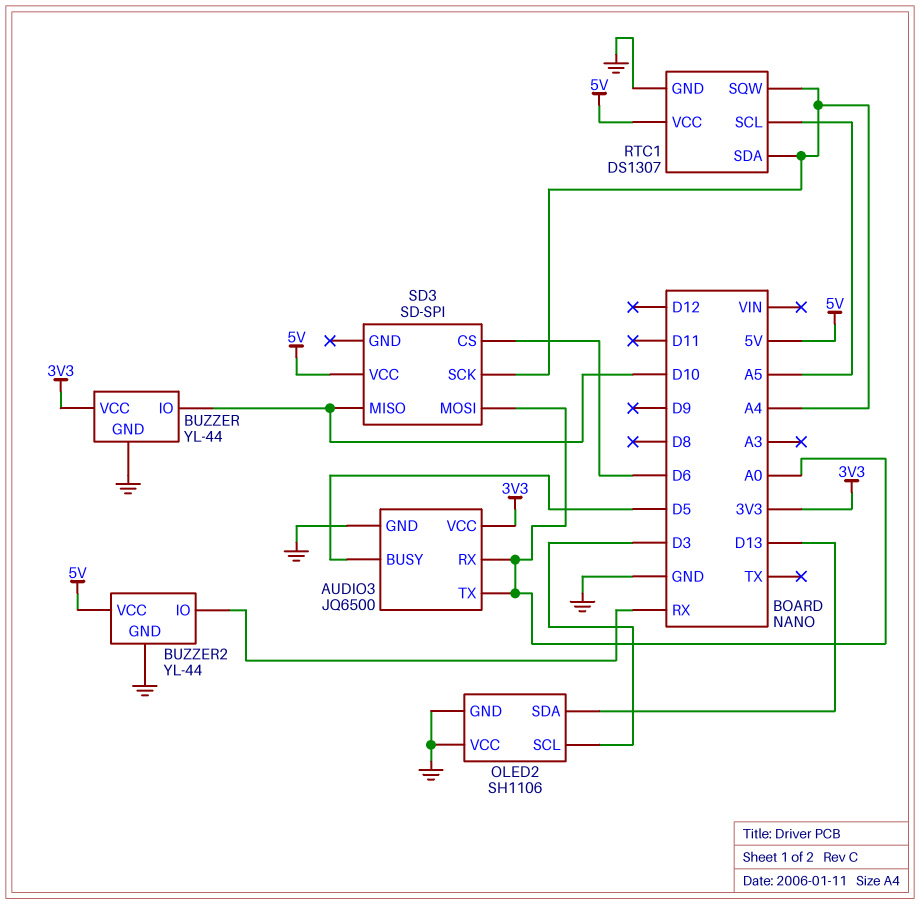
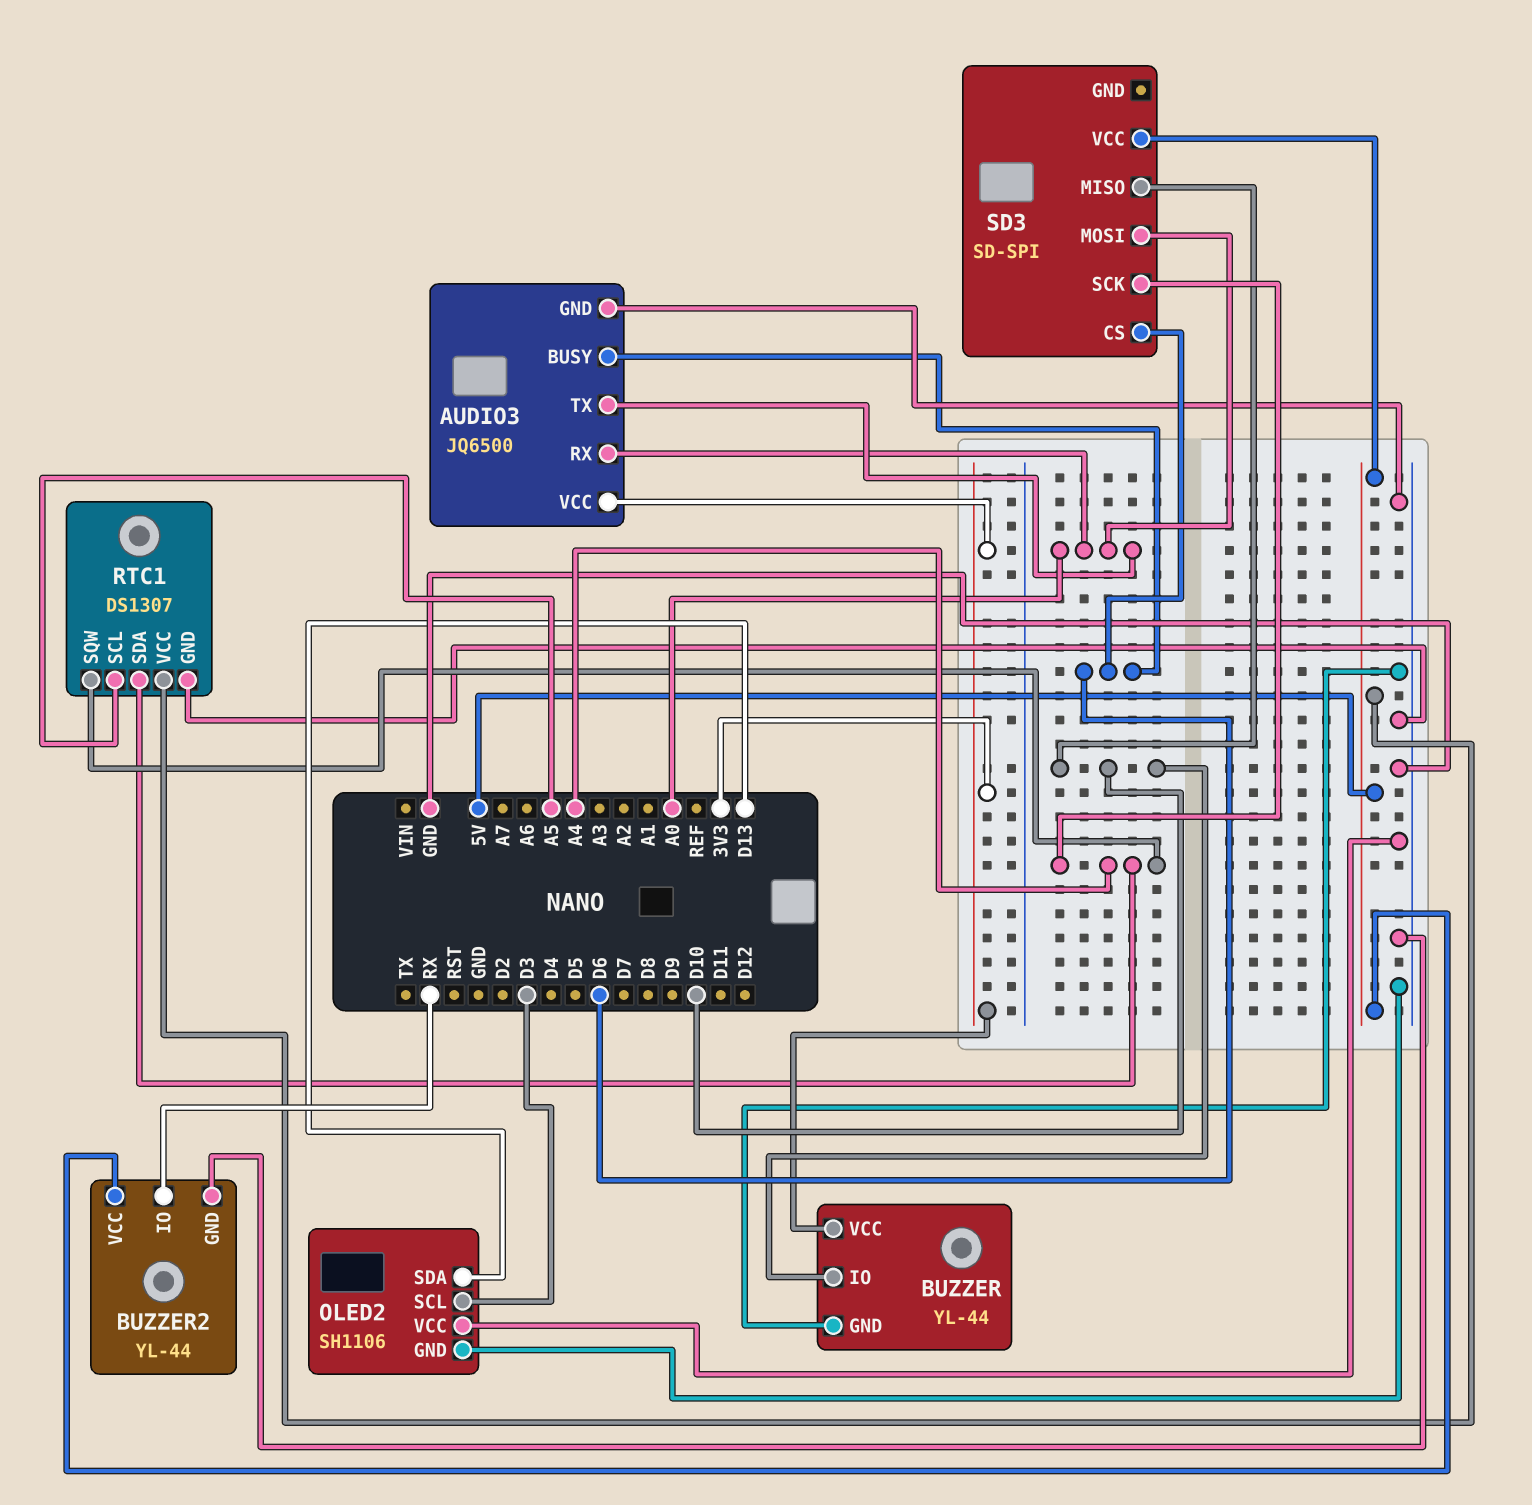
AUDIO3 pin BUSY: D5 -> D6

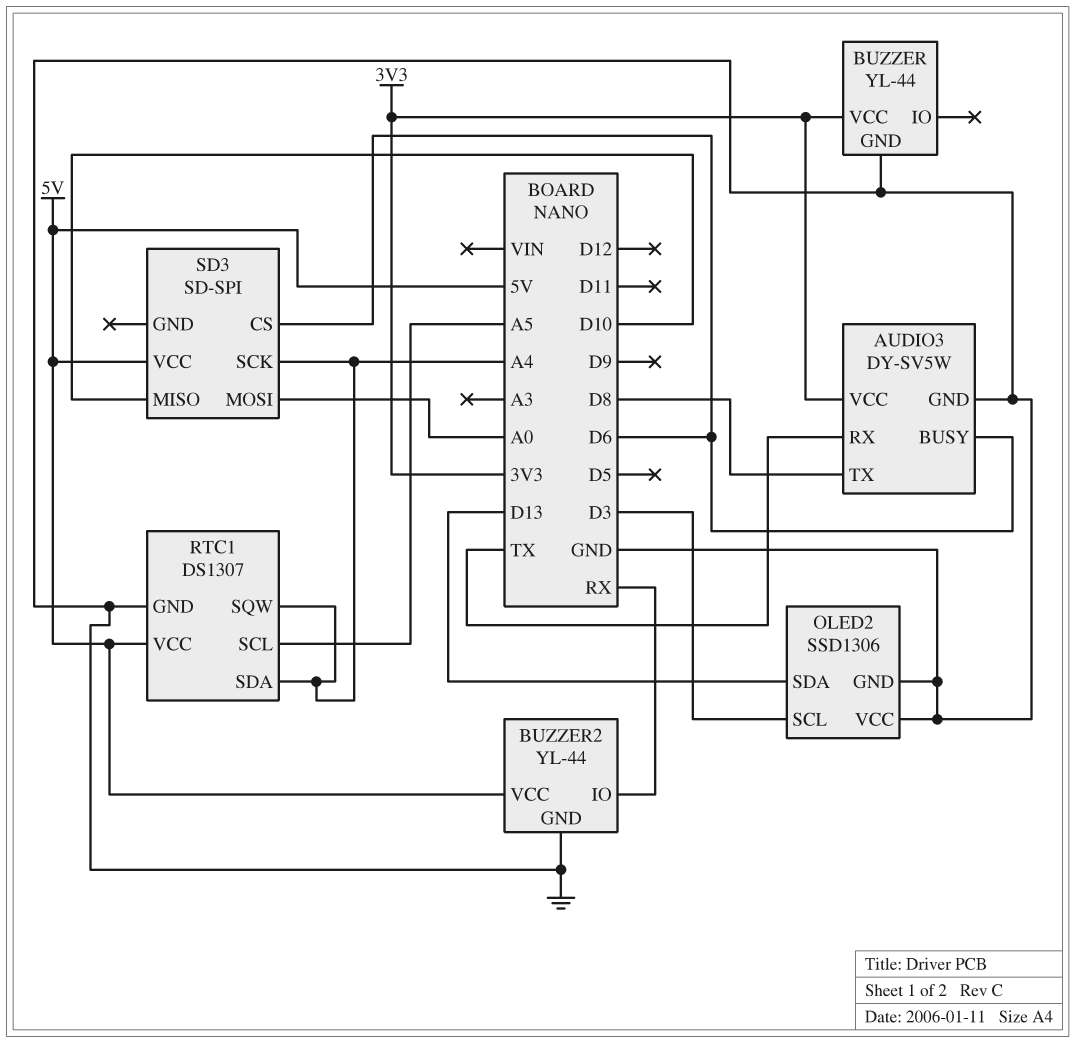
AUDIO3: JQ6500 -> DY-SV5W
AUDIO3 pin RX: A0 -> TX
AUDIO3 pin TX: A0 -> D8
BUZZER pin IO: D10 -> none
OLED2: SH1106 -> SSD1306

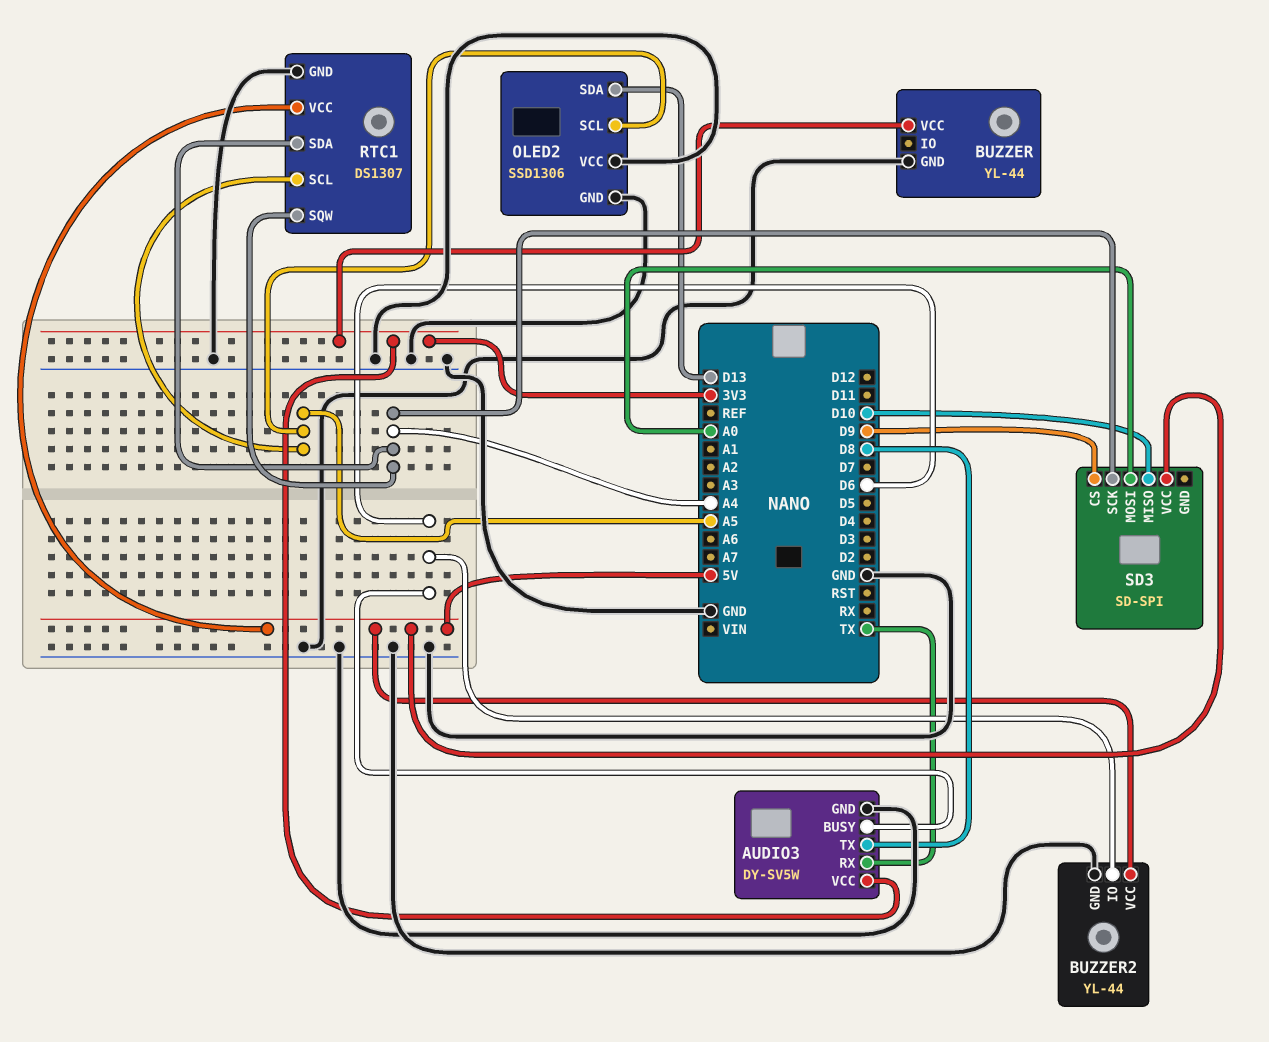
BUZZER2 pin IO: RX -> D6
OLED2 pin SCL: D3 -> A5
SD3 pin CS: D6 -> D9

